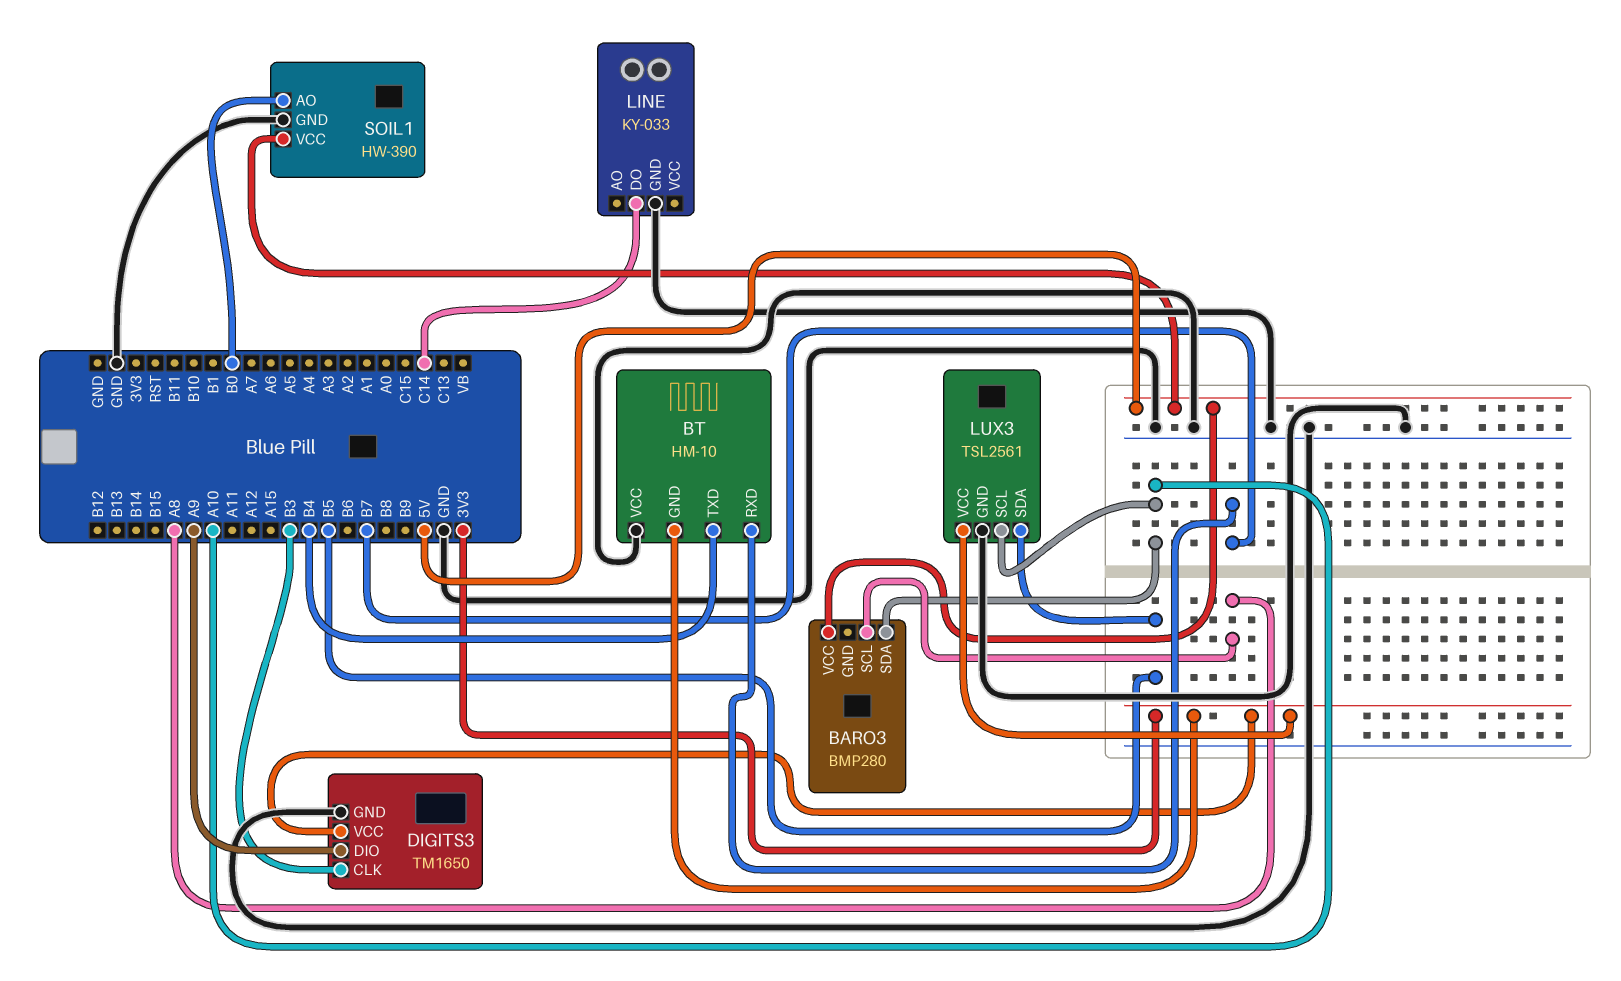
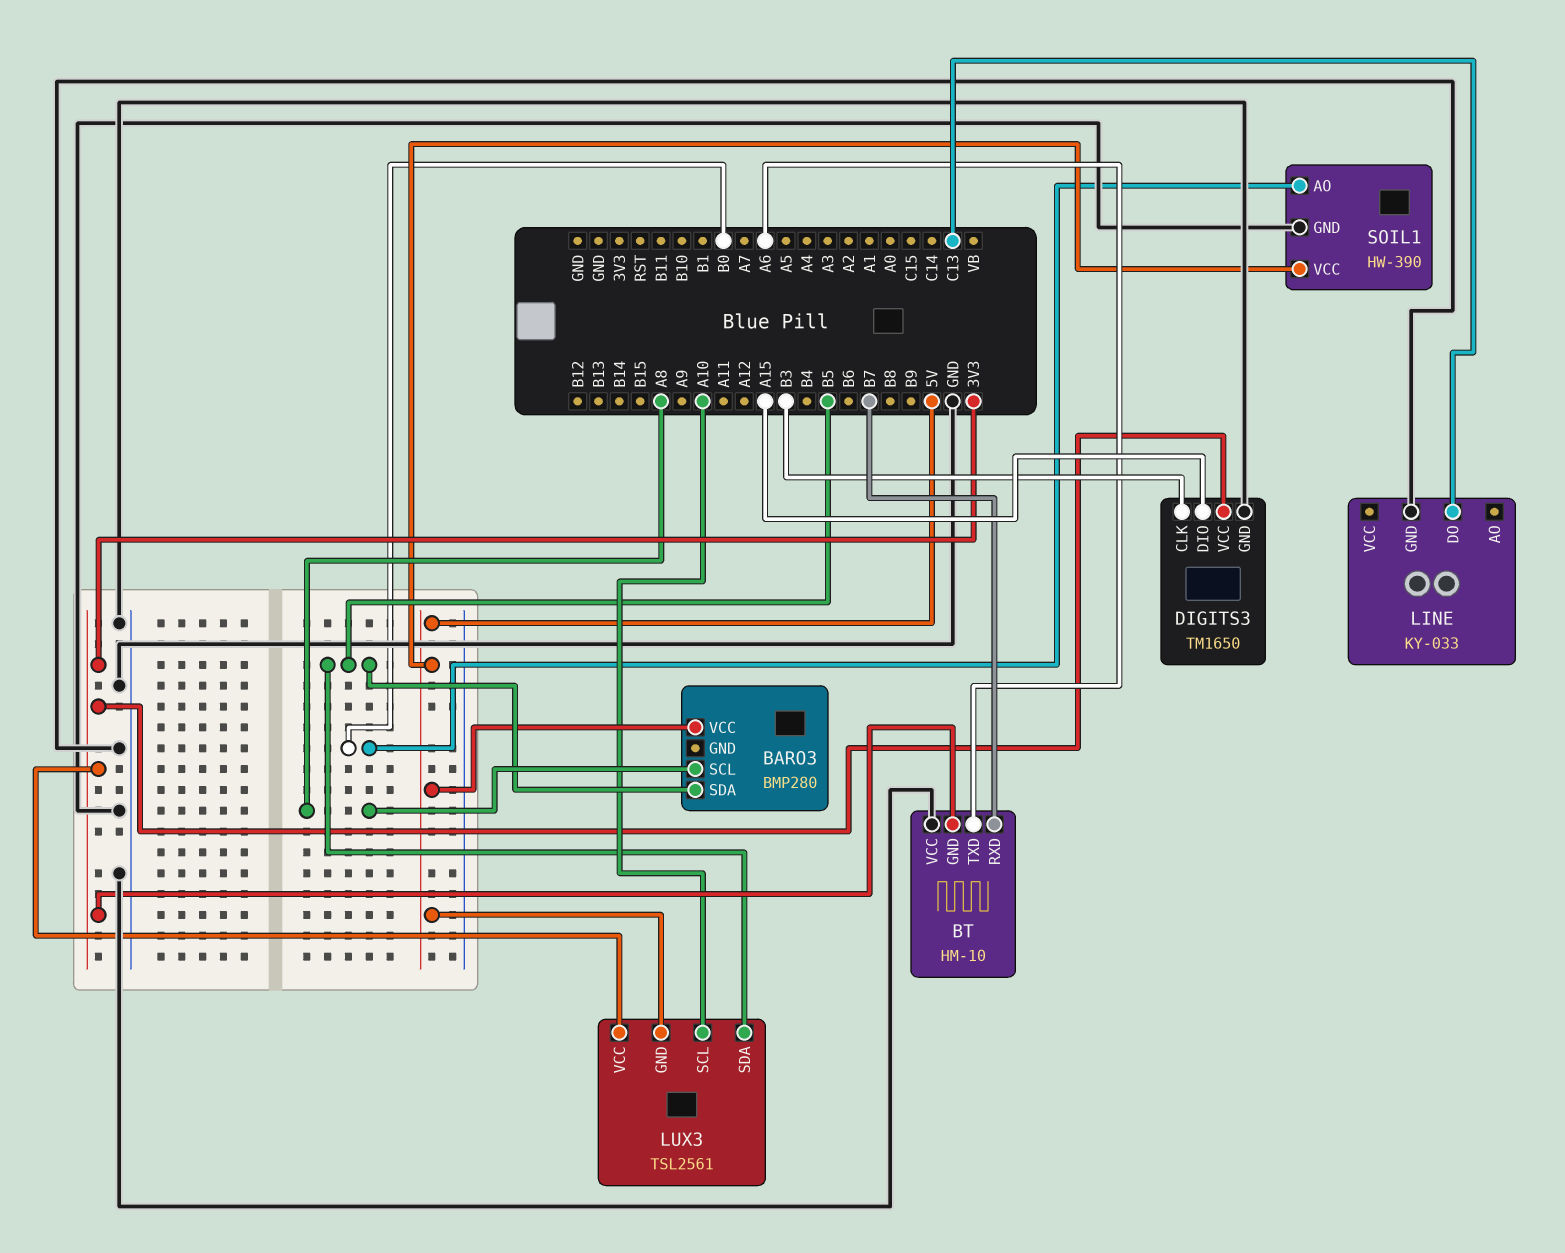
BARO3 pin SDA: A10 -> B5
BT pin TXD: B4 -> A6
DIGITS3 pin DIO: A9 -> A15
LINE pin DO: C14 -> C13
LUX3 pin GND: GND -> 5V

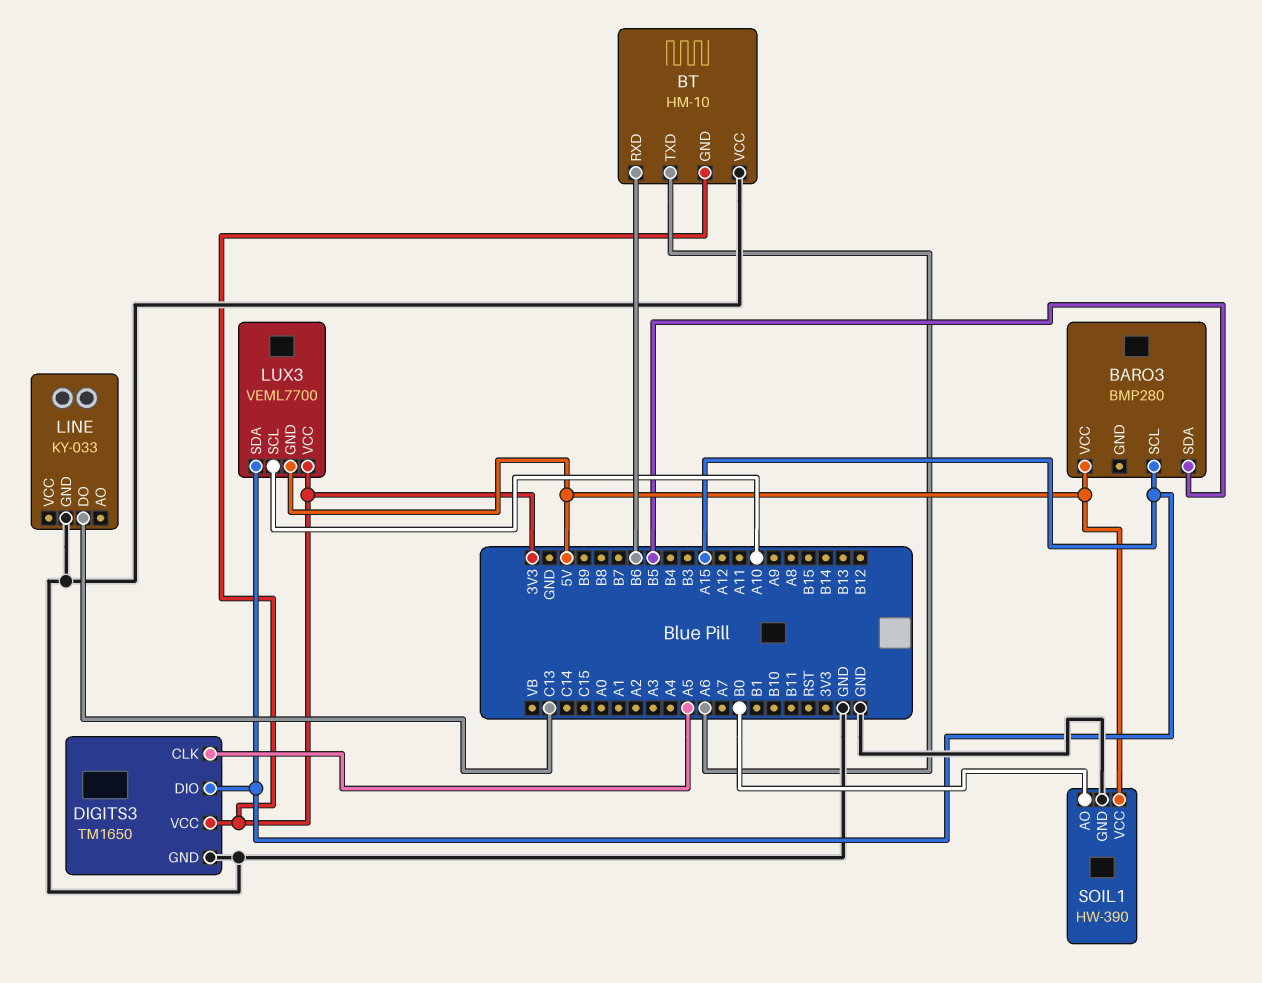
BARO3 pin SCL: A8 -> A15
BT pin RXD: B7 -> B6
DIGITS3 pin CLK: B3 -> A5
LUX3: TSL2561 -> VEML7700
LUX3 pin SDA: B5 -> A15

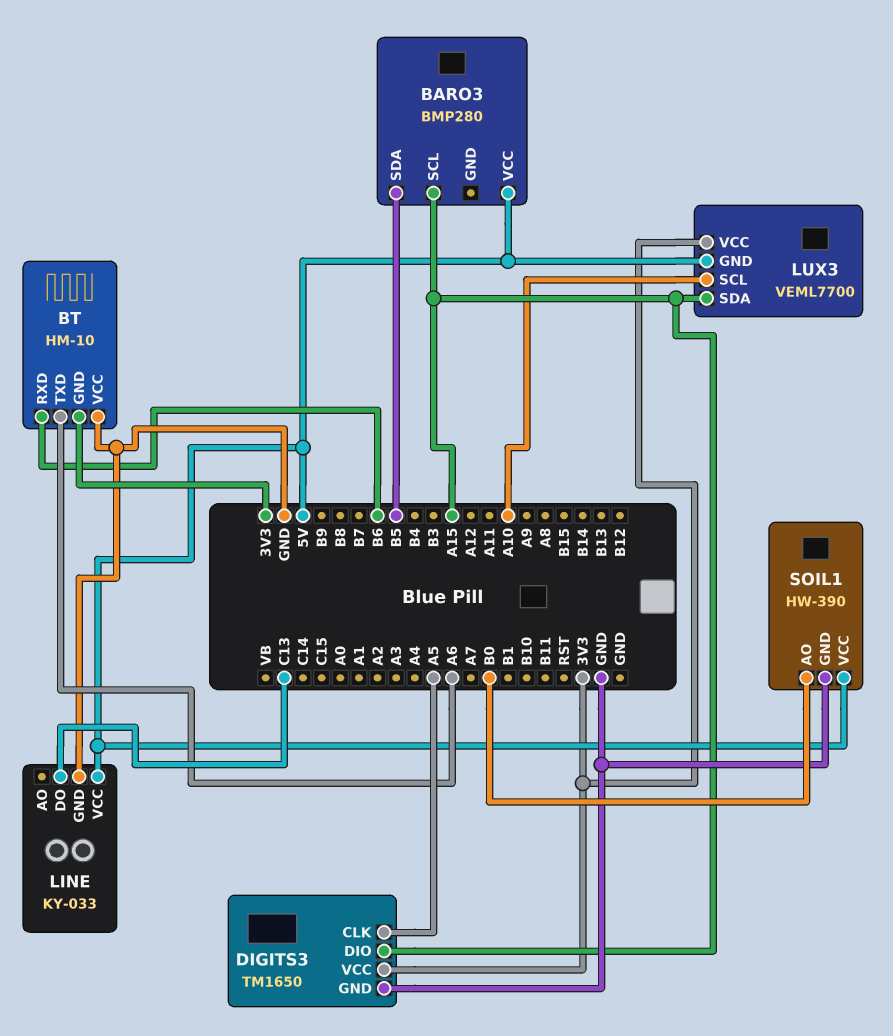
LINE pin VCC: none -> 5V

